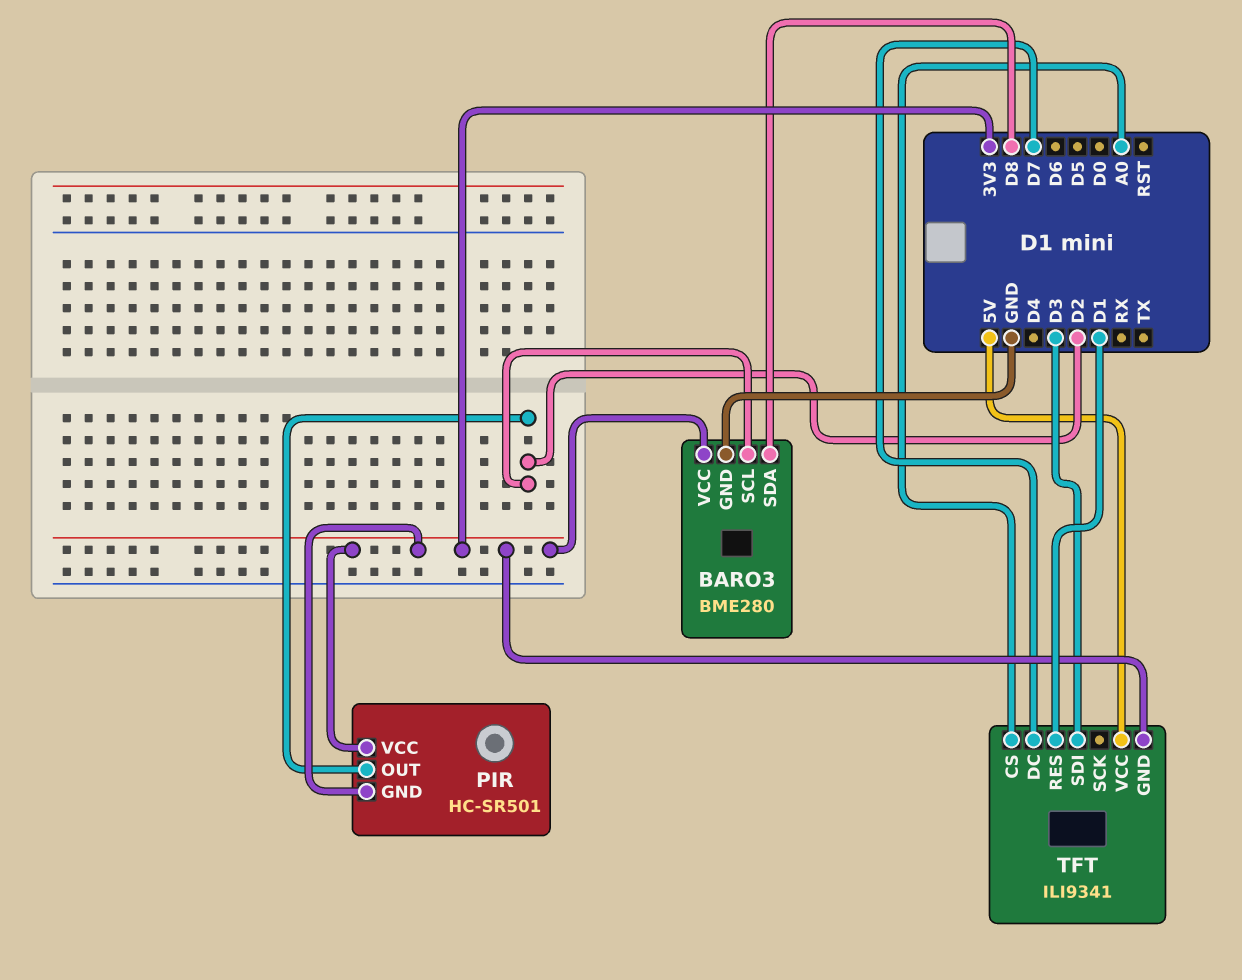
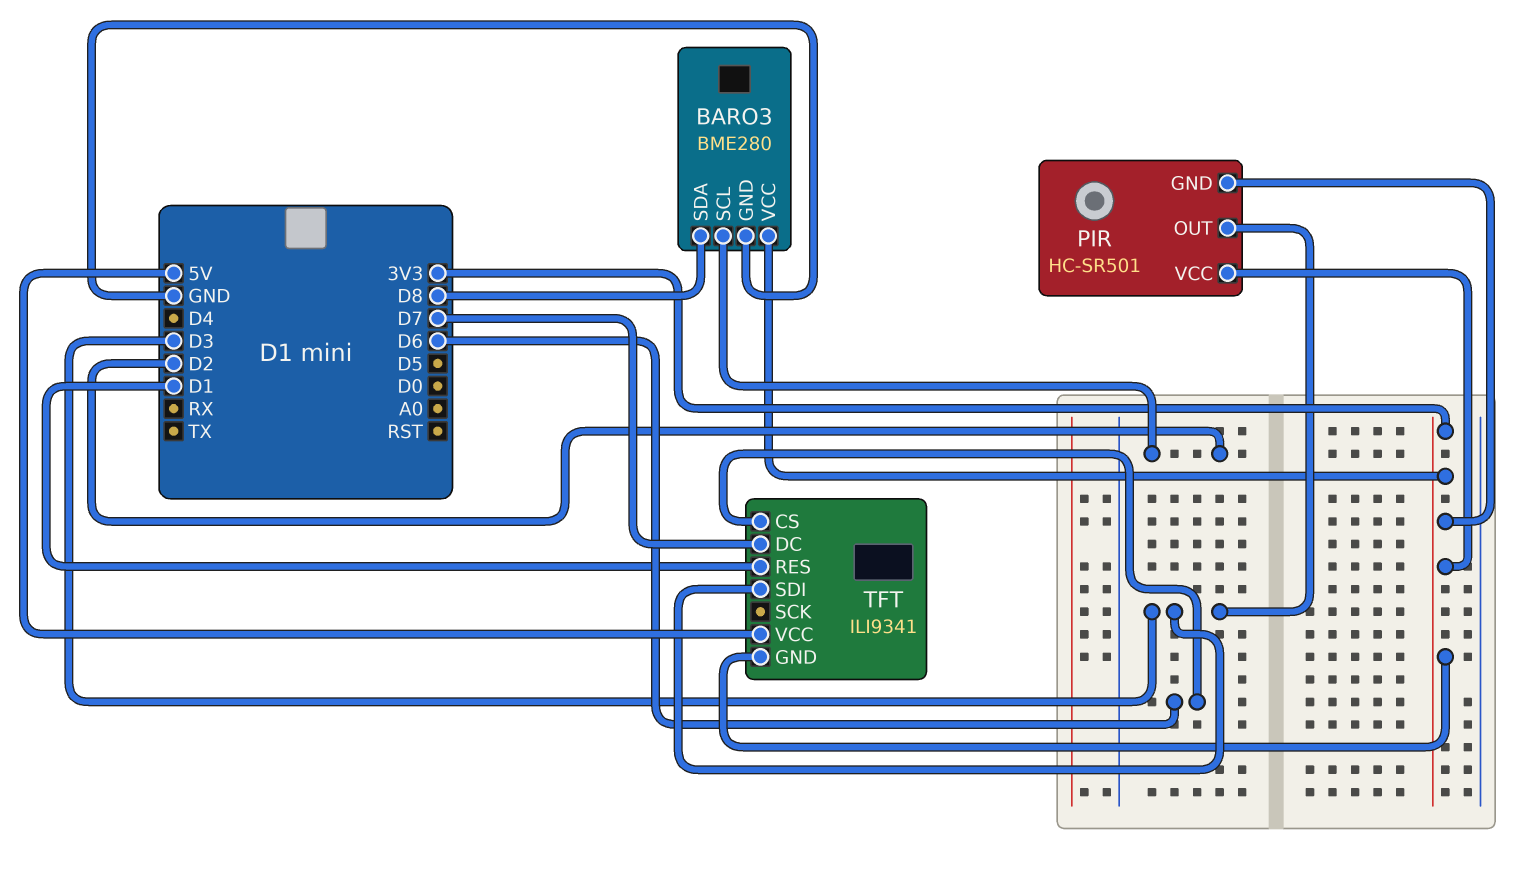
PIR pin OUT: D2 -> D3
TFT pin CS: A0 -> D6

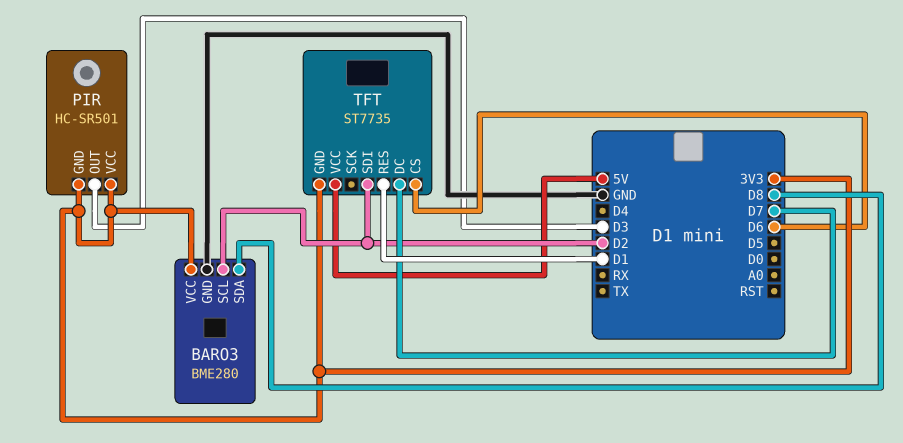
TFT: ILI9341 -> ST7735
TFT pin SDI: D3 -> D2

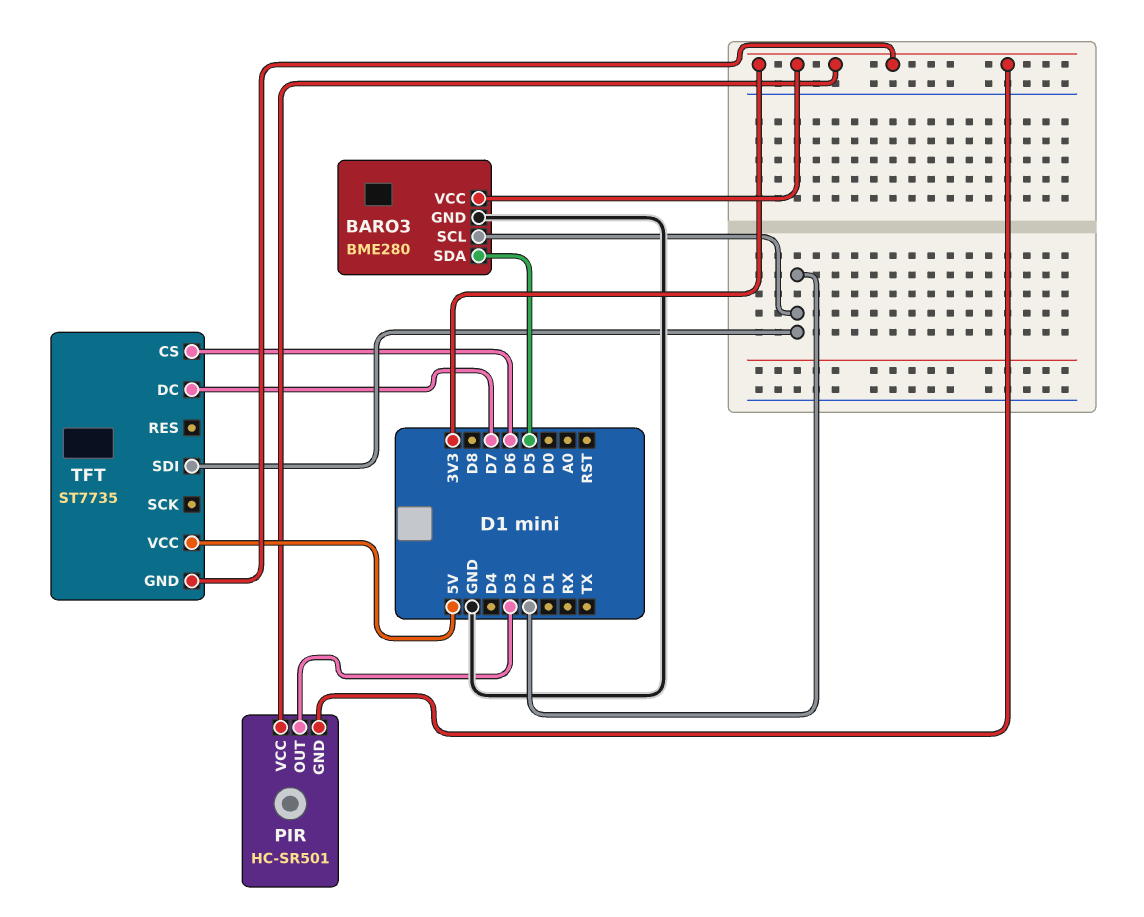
BARO3 pin SDA: D8 -> D5
TFT pin RES: D1 -> none

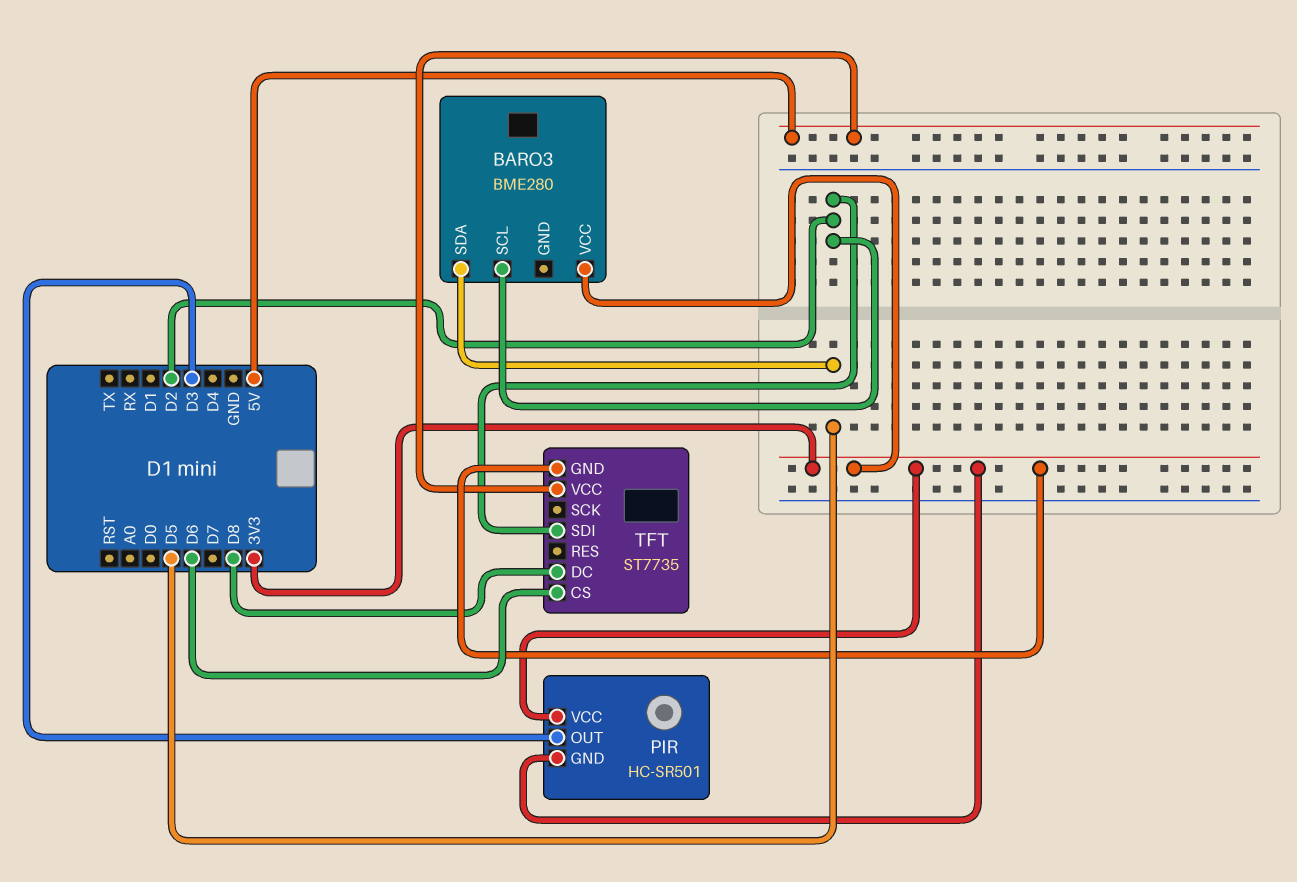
BARO3 pin GND: GND -> none
TFT pin DC: D7 -> D8

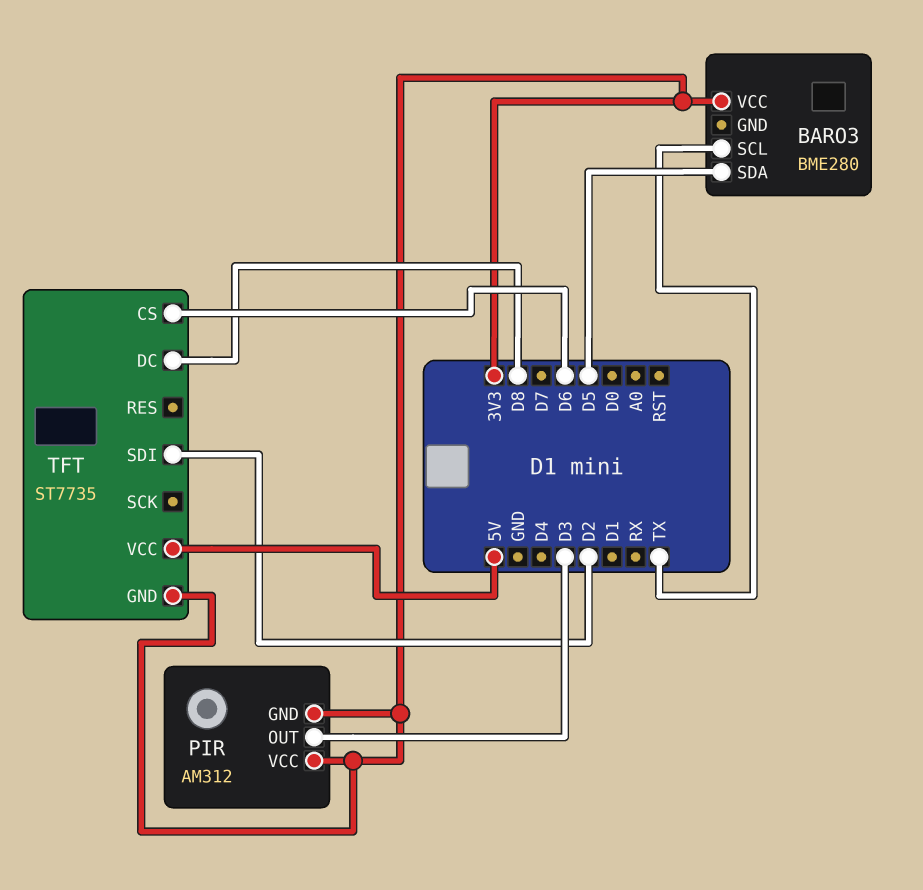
BARO3 pin SCL: D2 -> TX
PIR: HC-SR501 -> AM312

